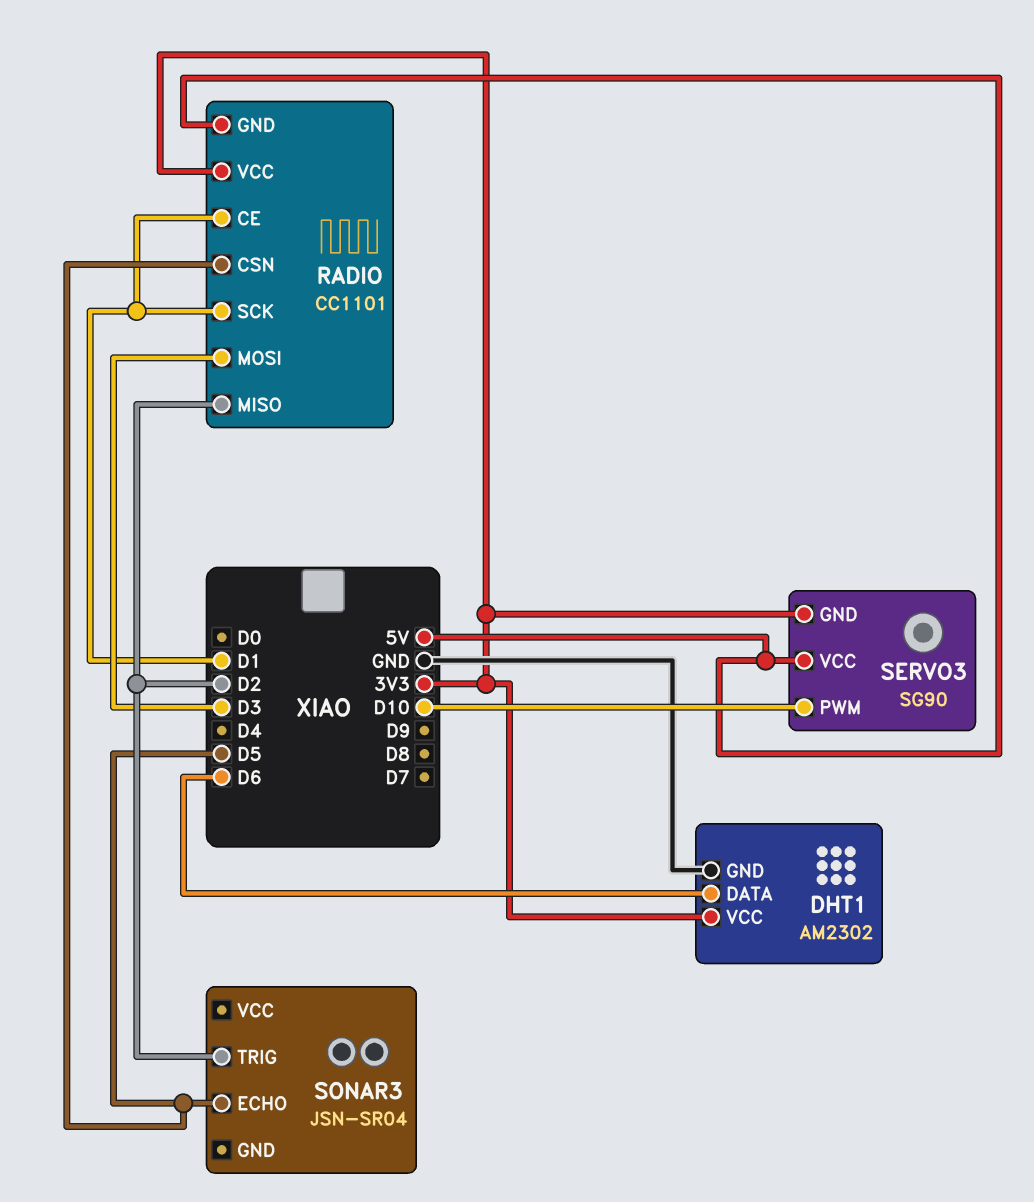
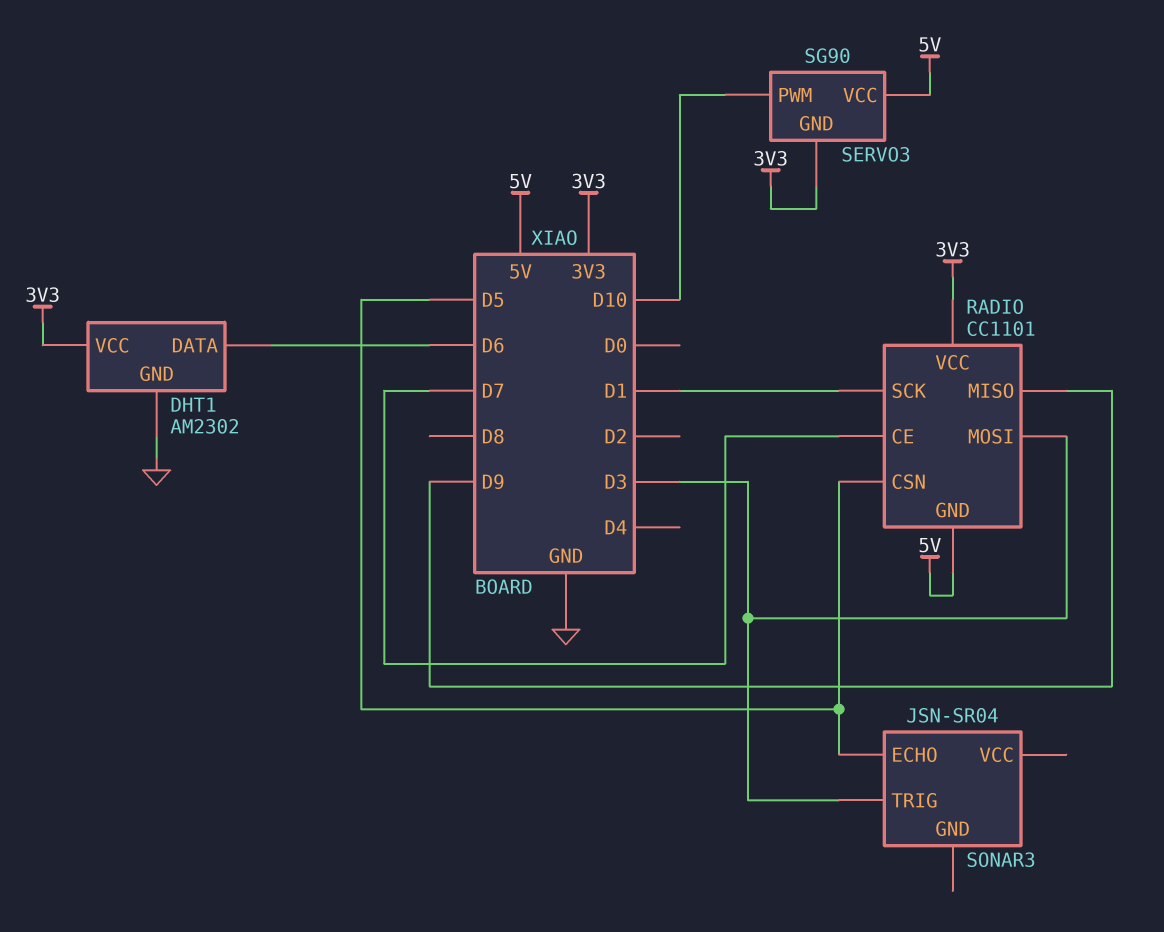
RADIO pin CE: D1 -> D7
RADIO pin MISO: D2 -> D9
SONAR3 pin TRIG: D2 -> D3

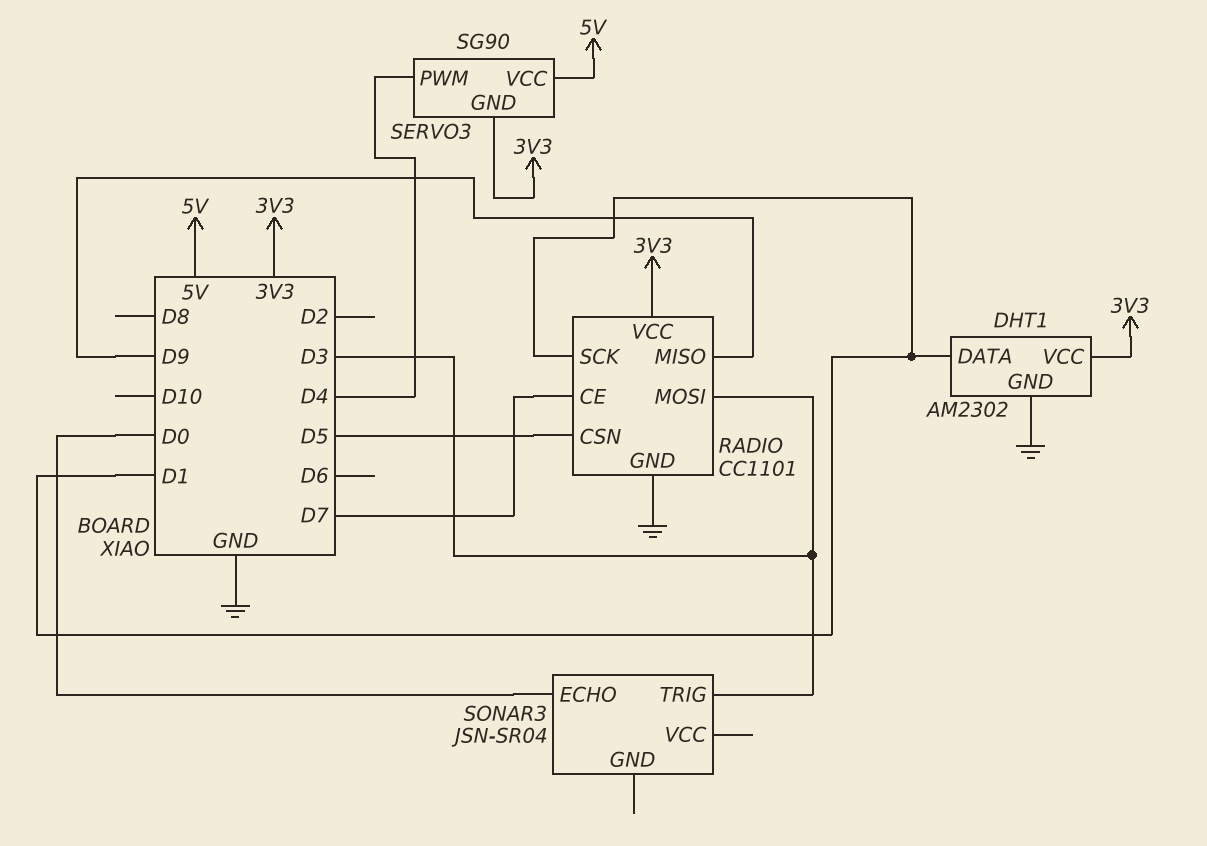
DHT1 pin DATA: D6 -> D1
RADIO pin GND: 5V -> GND
SERVO3 pin PWM: D10 -> D4
SONAR3 pin ECHO: D5 -> D0

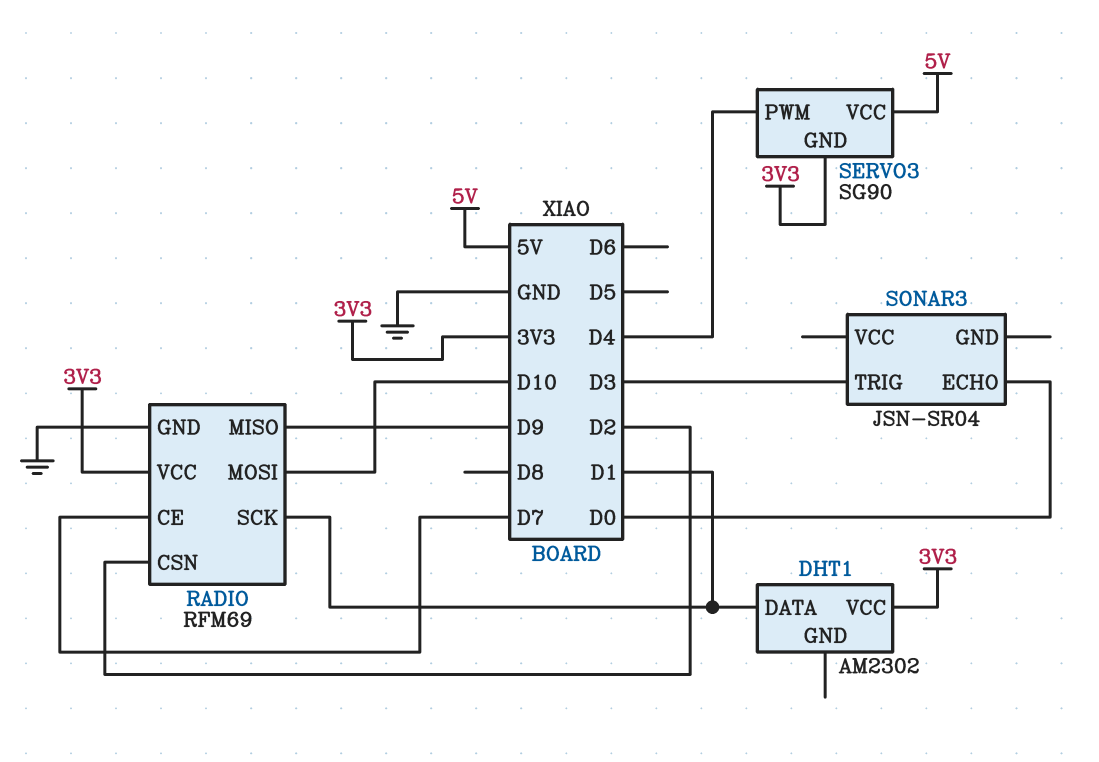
DHT1 pin GND: GND -> none
RADIO: CC1101 -> RFM69
RADIO pin CSN: D5 -> D2
RADIO pin MOSI: D3 -> D10

